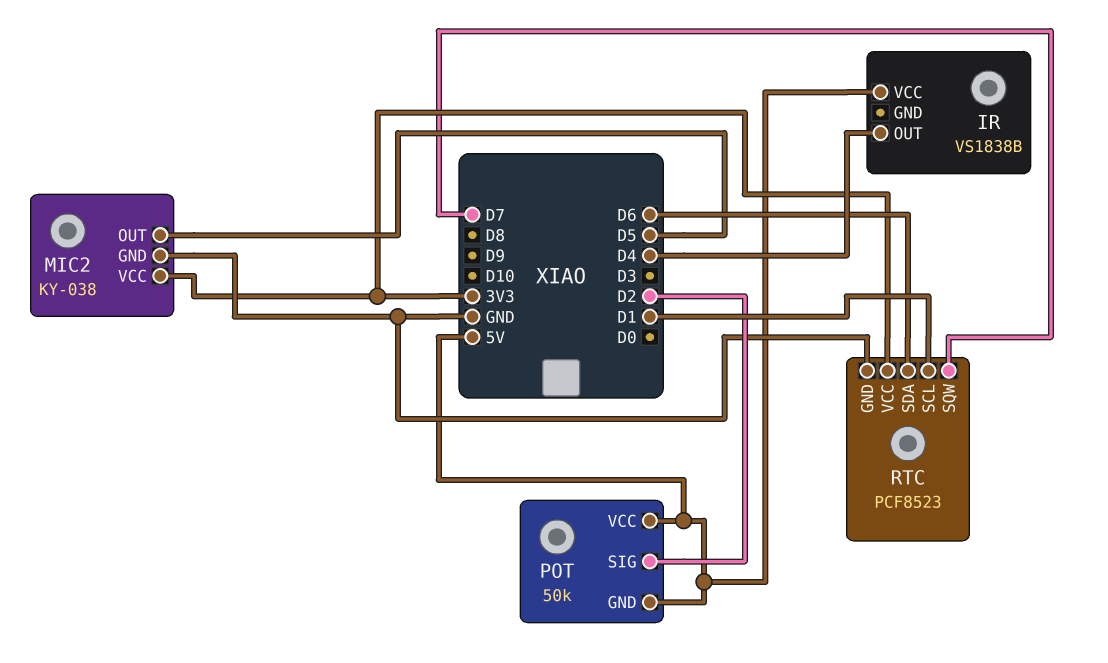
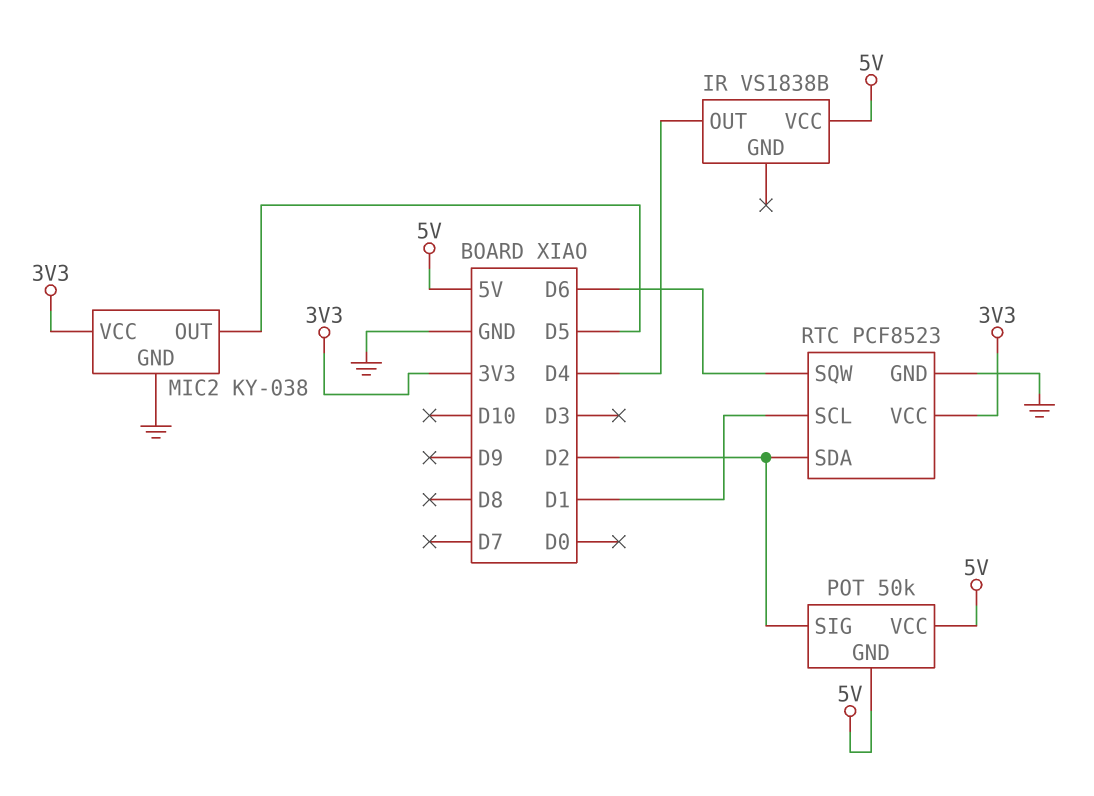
RTC pin SDA: D6 -> D2
RTC pin SQW: D7 -> D6

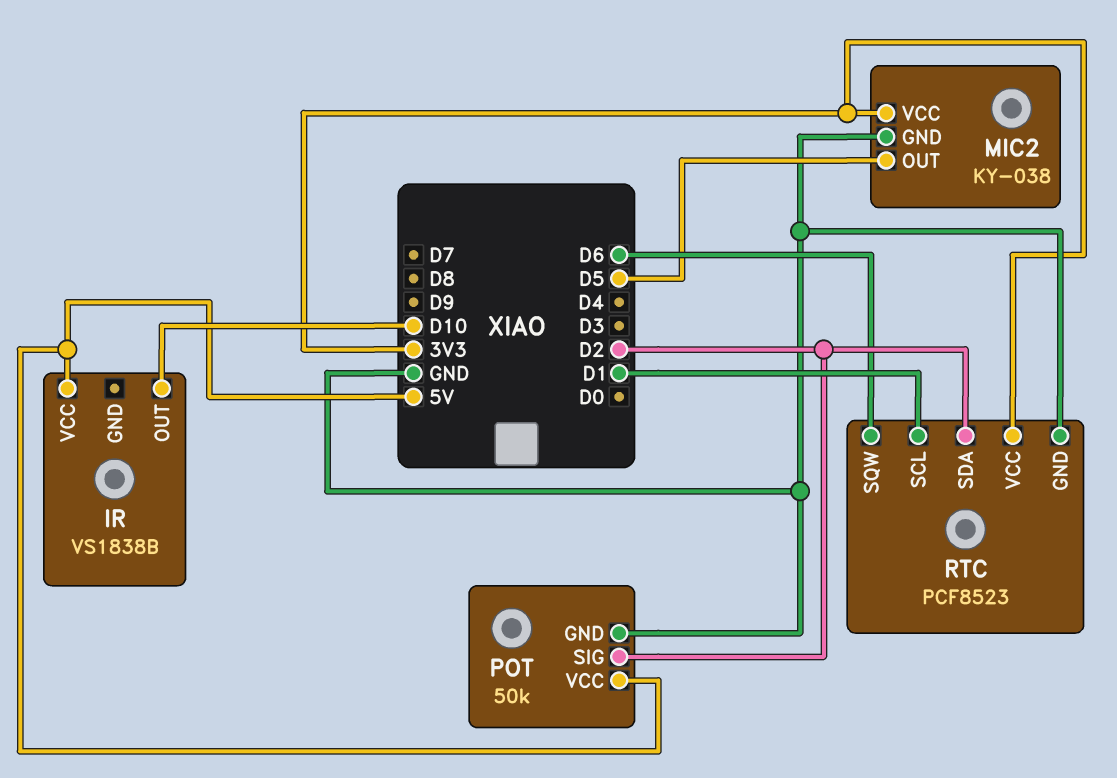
IR pin OUT: D4 -> D10
POT pin GND: 5V -> GND

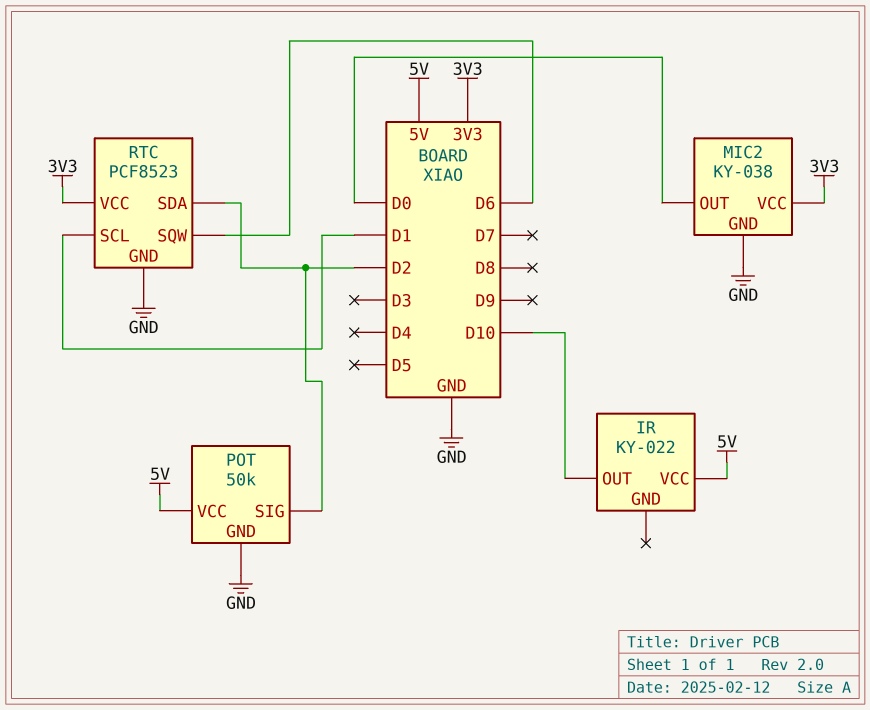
IR: VS1838B -> KY-022
MIC2 pin OUT: D5 -> D0

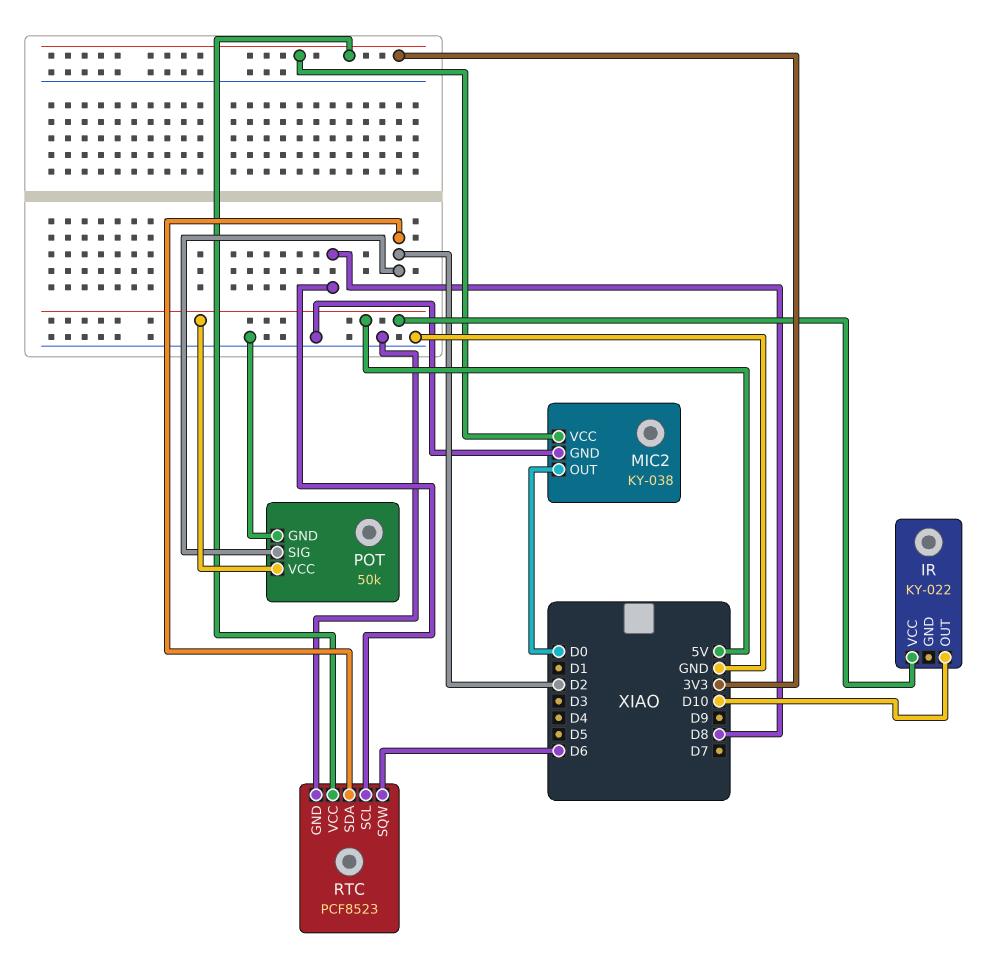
RTC pin SCL: D1 -> D8

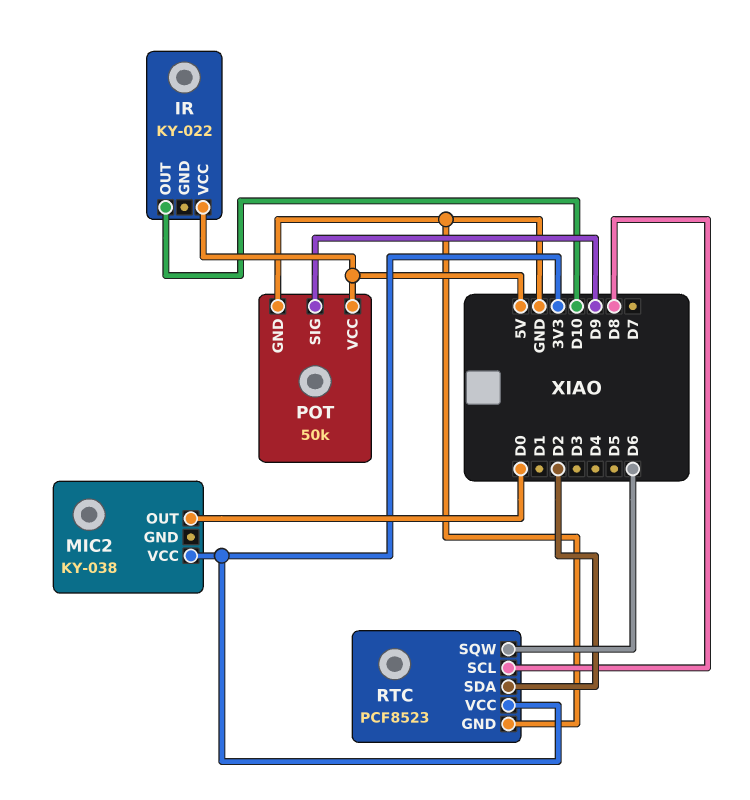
MIC2 pin GND: GND -> none
POT pin SIG: D2 -> D9

